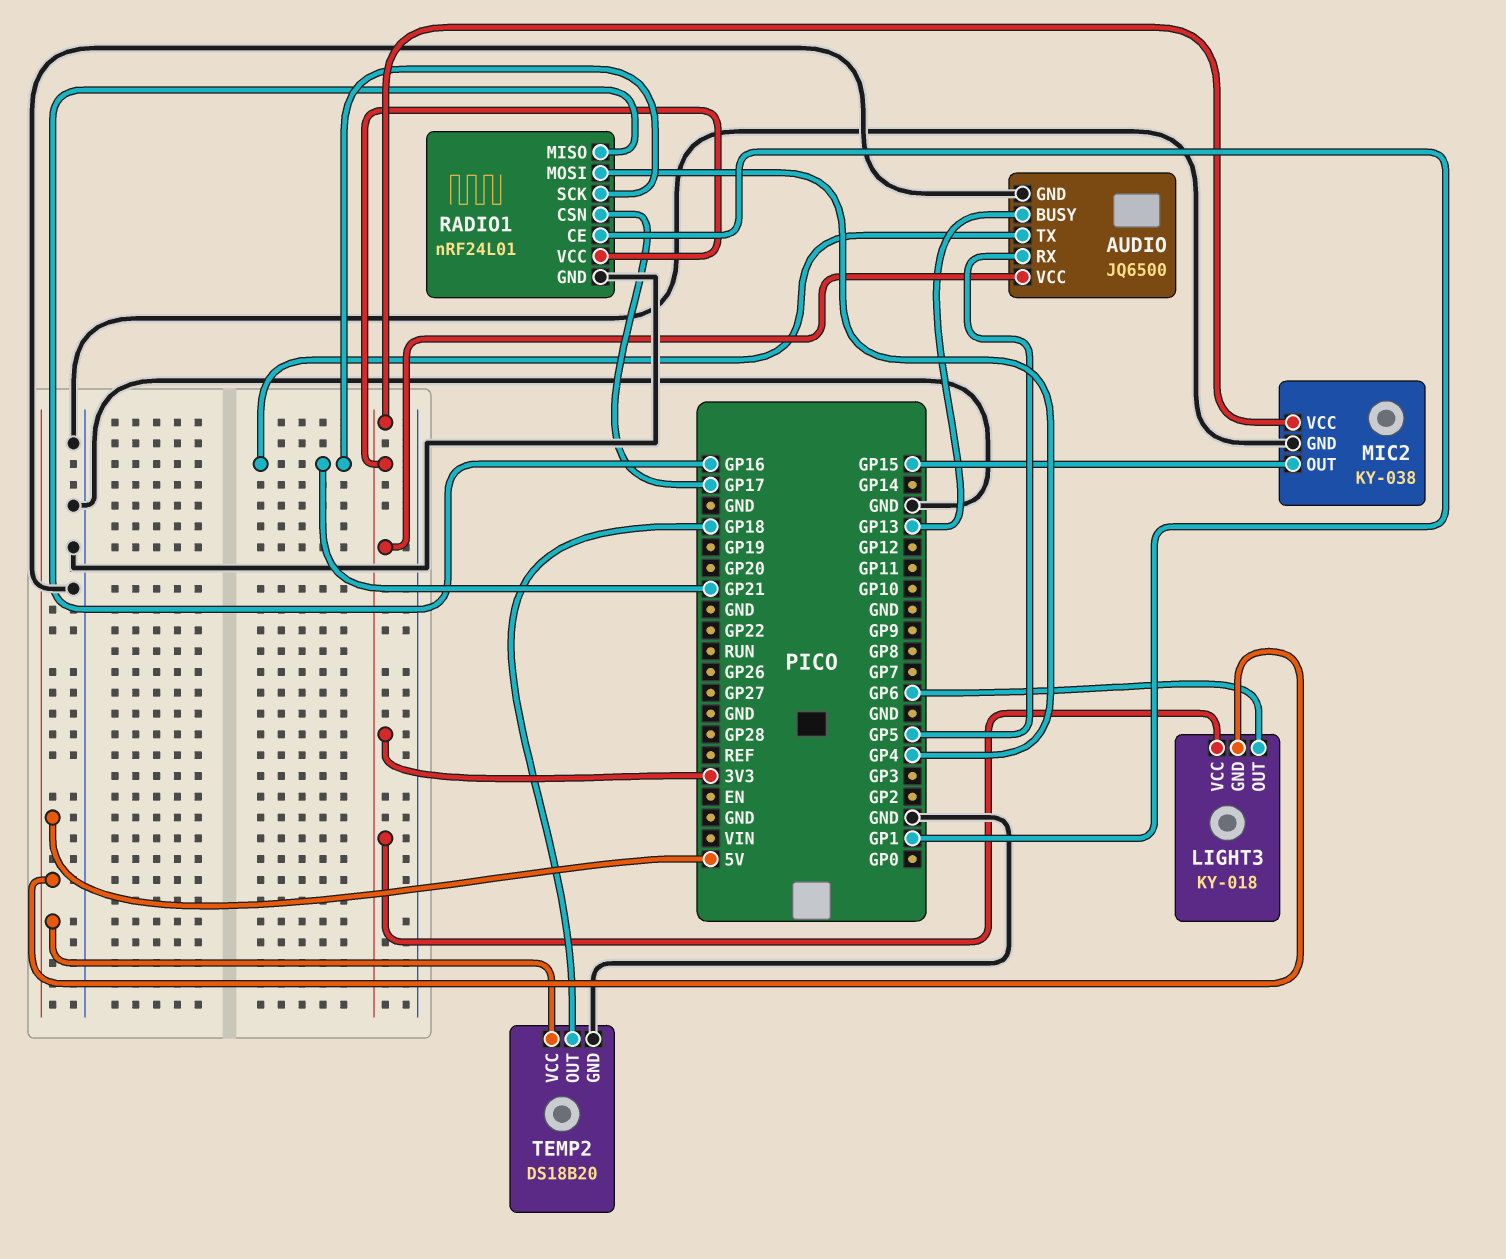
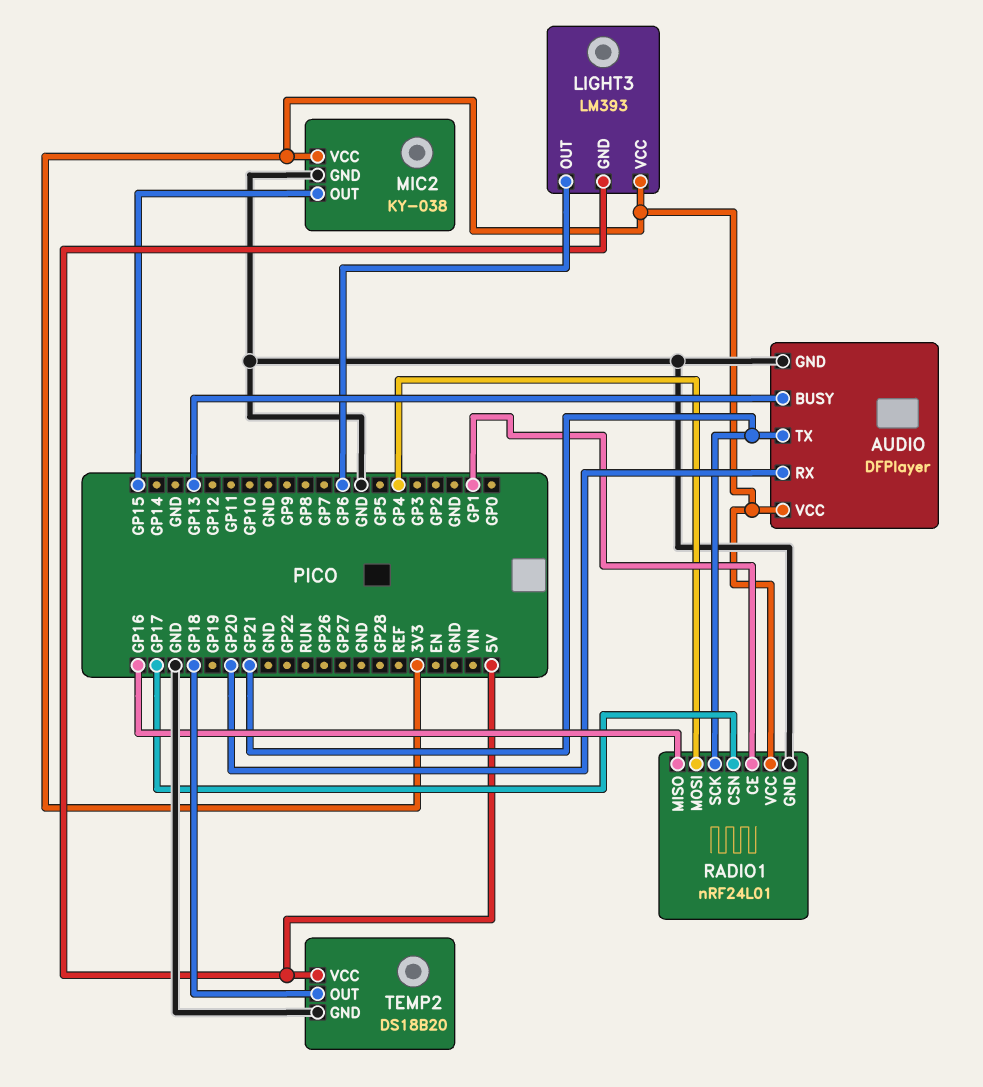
AUDIO: JQ6500 -> DFPlayer
AUDIO pin RX: GP5 -> GP20
LIGHT3: KY-018 -> LM393

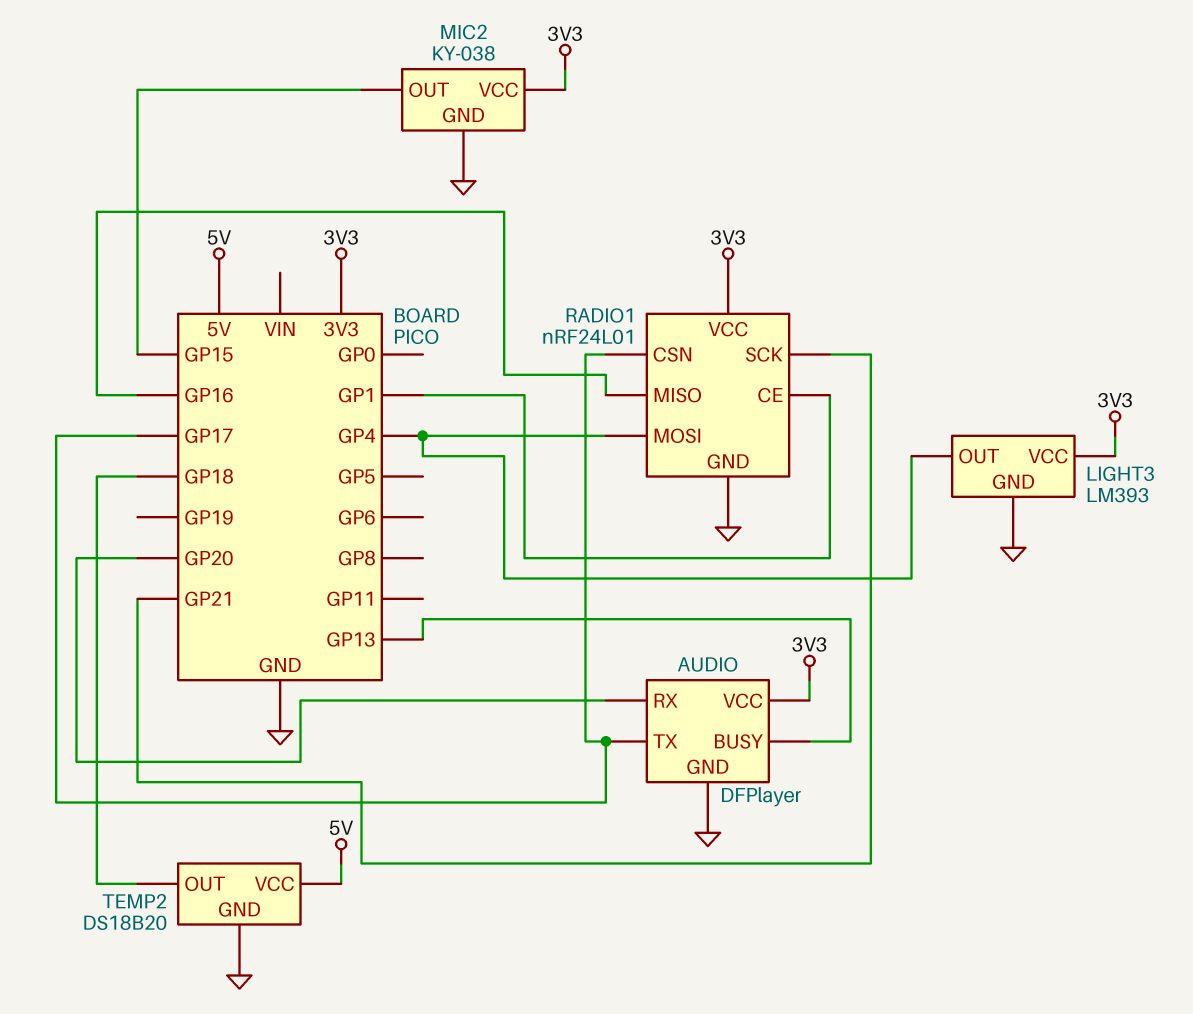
AUDIO pin TX: GP21 -> GP17
LIGHT3 pin GND: 5V -> GND
LIGHT3 pin OUT: GP6 -> GP4

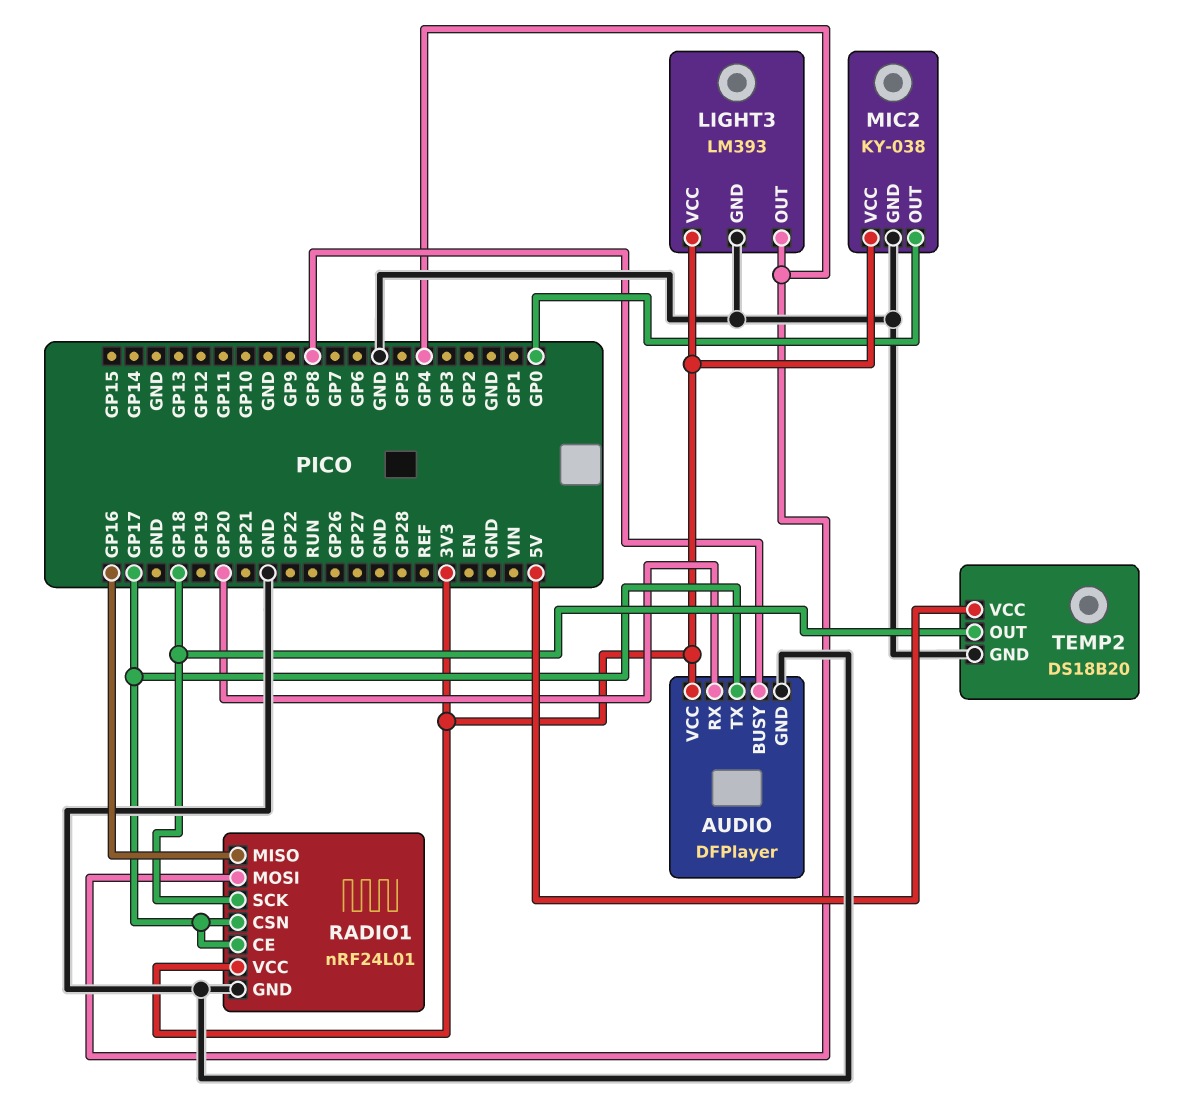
AUDIO pin BUSY: GP13 -> GP8
MIC2 pin OUT: GP15 -> GP0
RADIO1 pin CE: GP1 -> GP17
RADIO1 pin SCK: GP21 -> GP18

